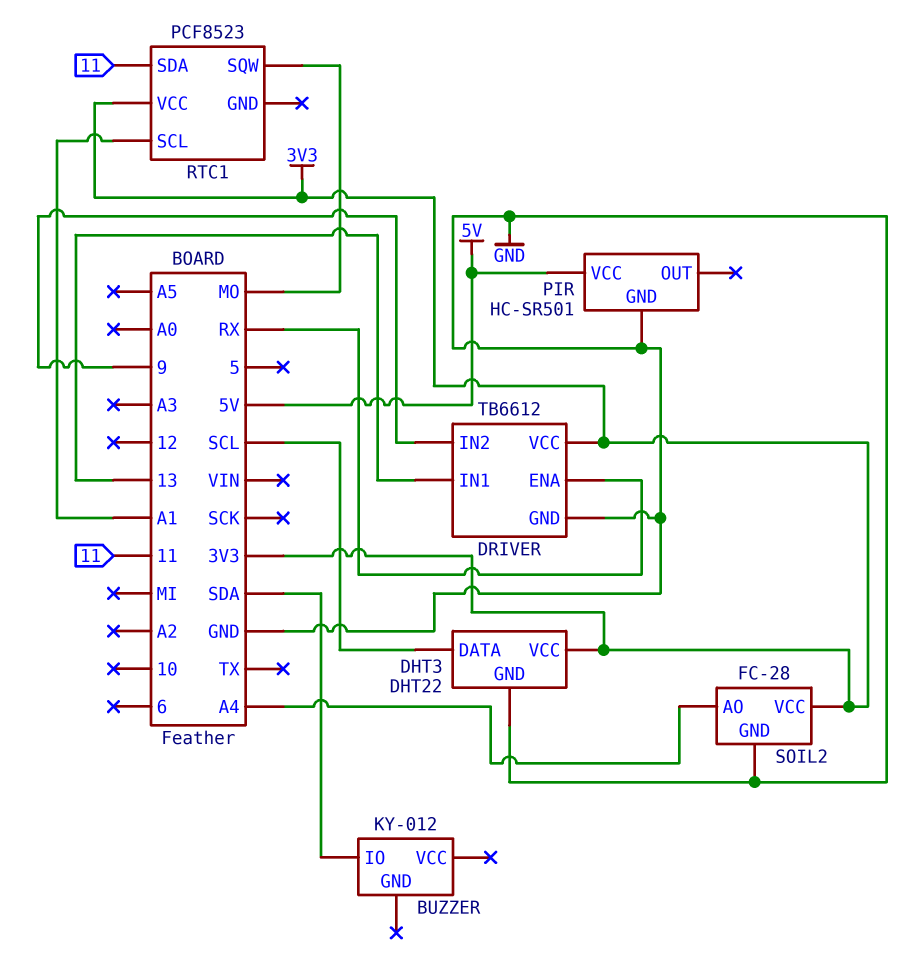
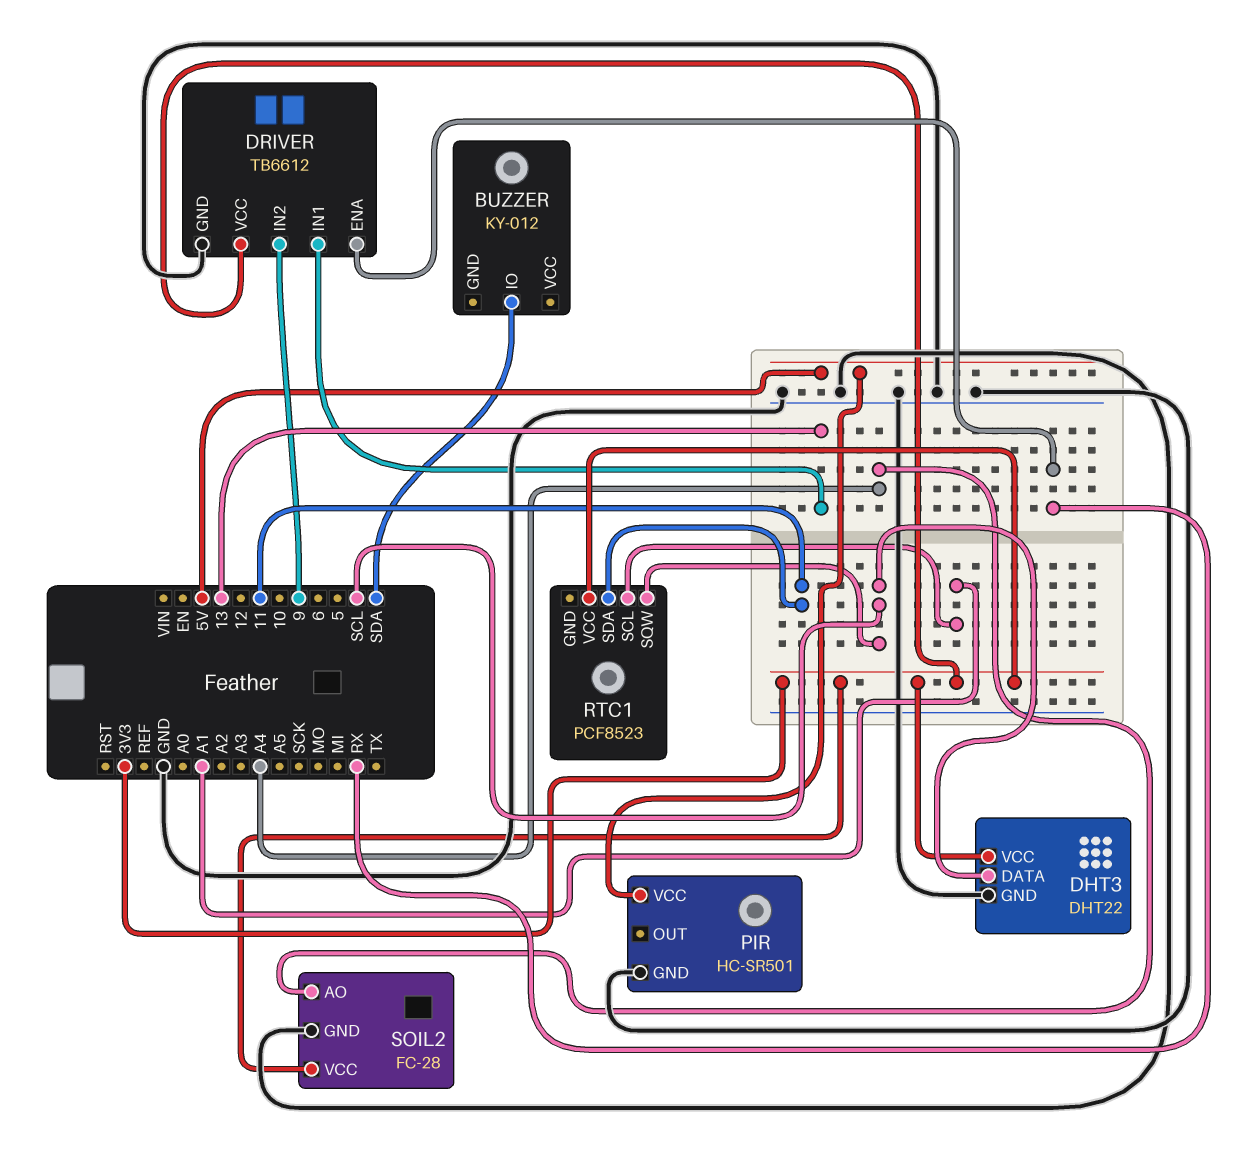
RTC1 pin SQW: MO -> SCL

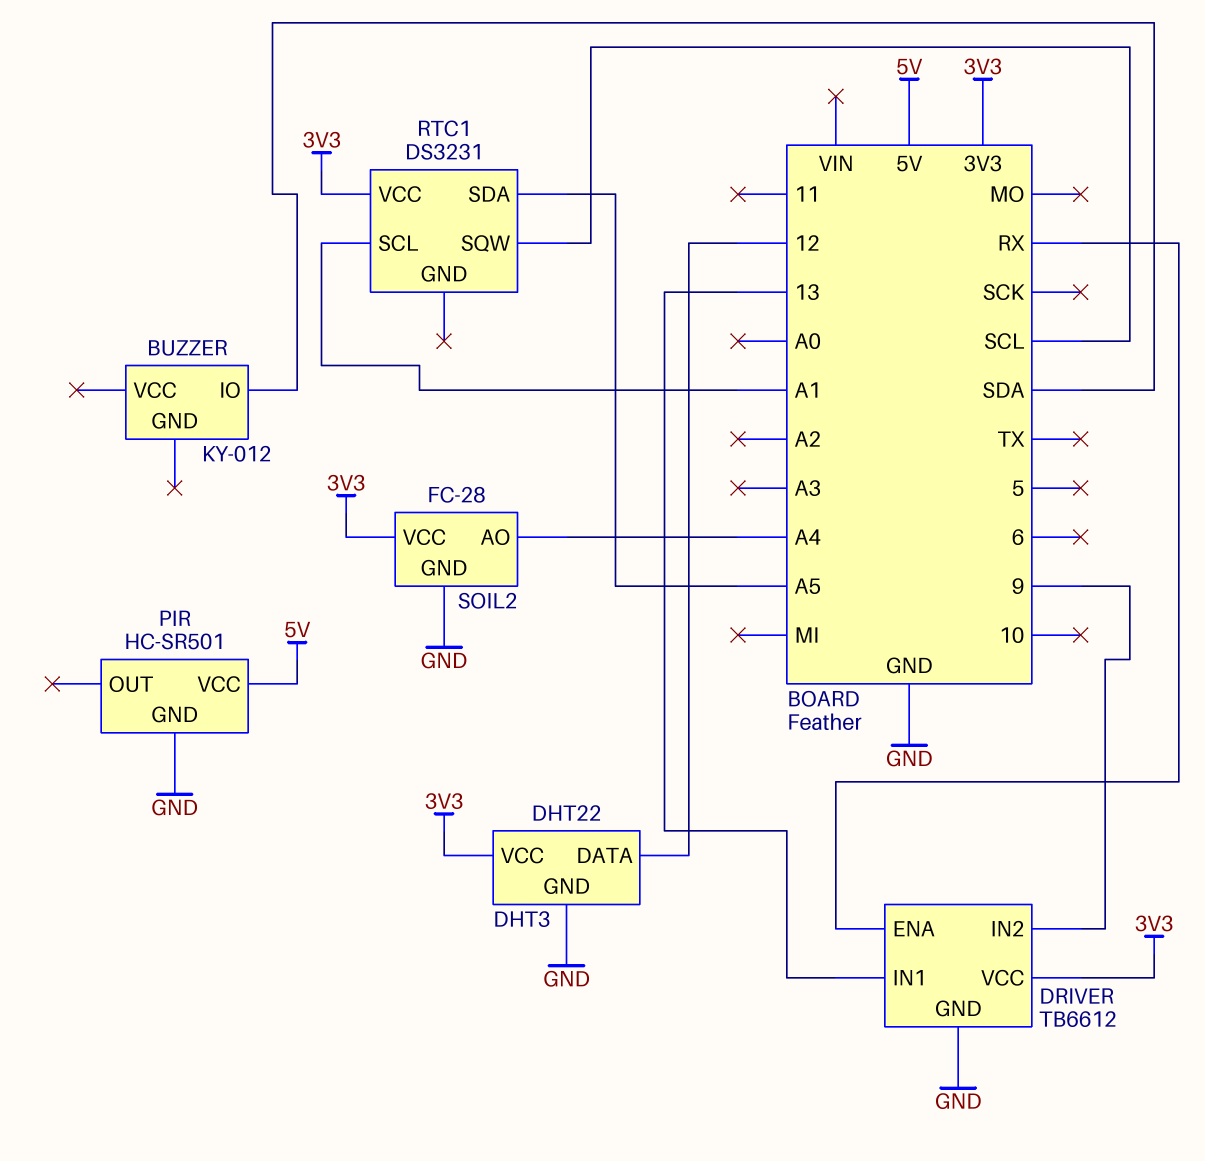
DHT3 pin DATA: SCL -> 12
RTC1: PCF8523 -> DS3231
RTC1 pin SDA: 11 -> A5

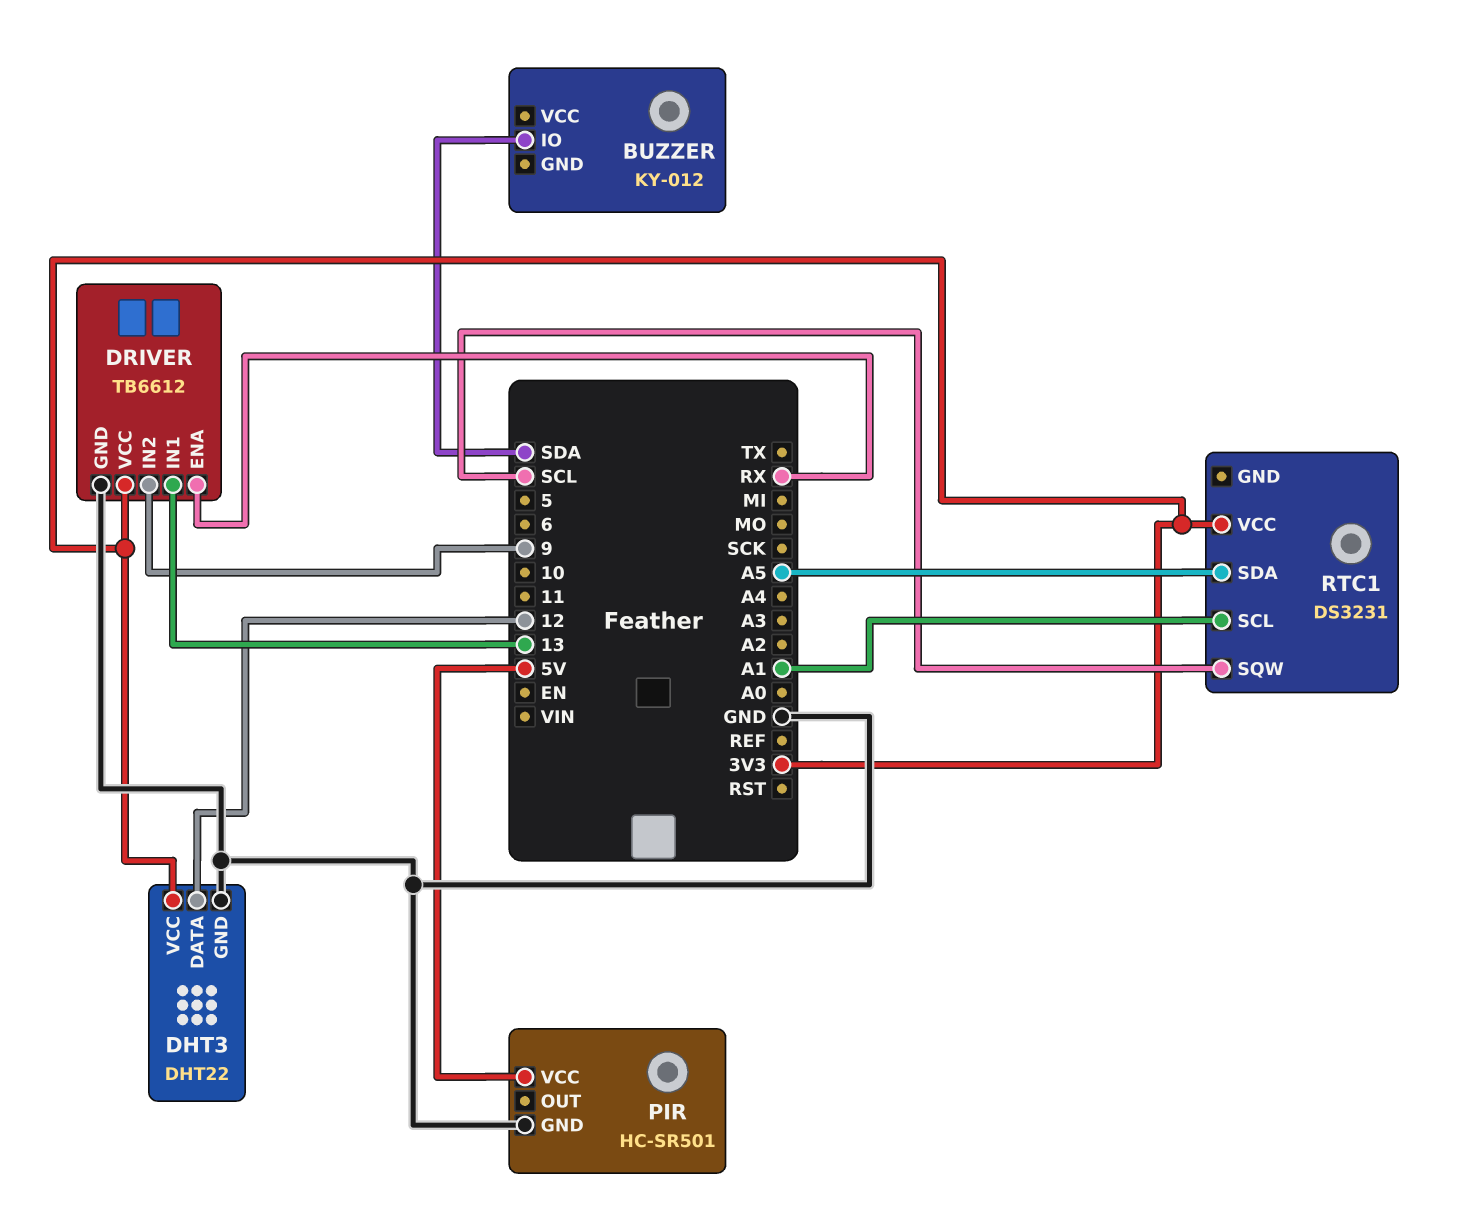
SOIL2: FC-28 -> none
SOIL2 pin AO: A4 -> none
SOIL2 pin GND: GND -> none
SOIL2 pin VCC: 3V3 -> none

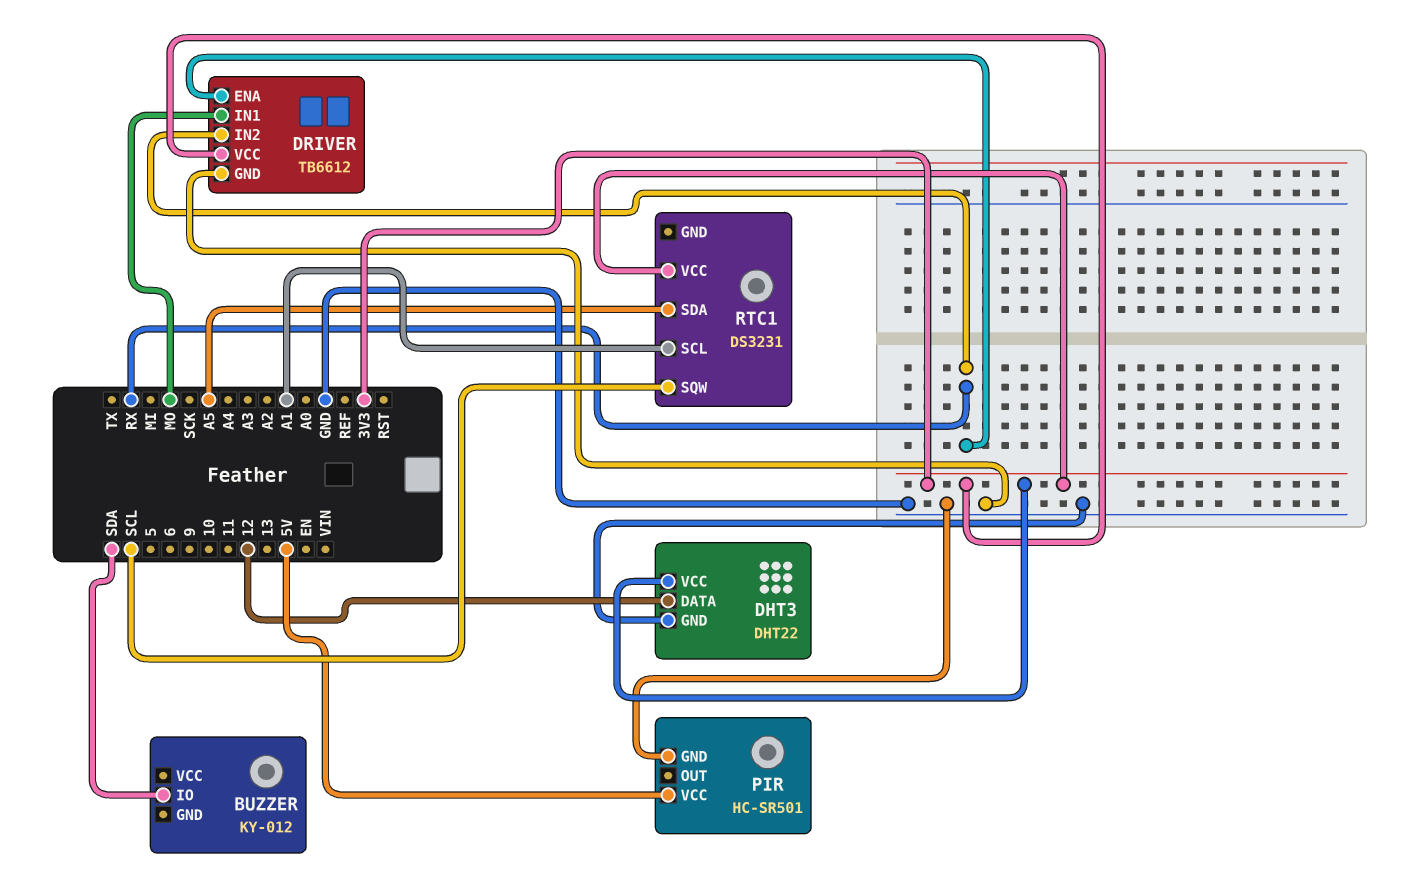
DRIVER pin IN1: 13 -> MO
DRIVER pin IN2: 9 -> RX

